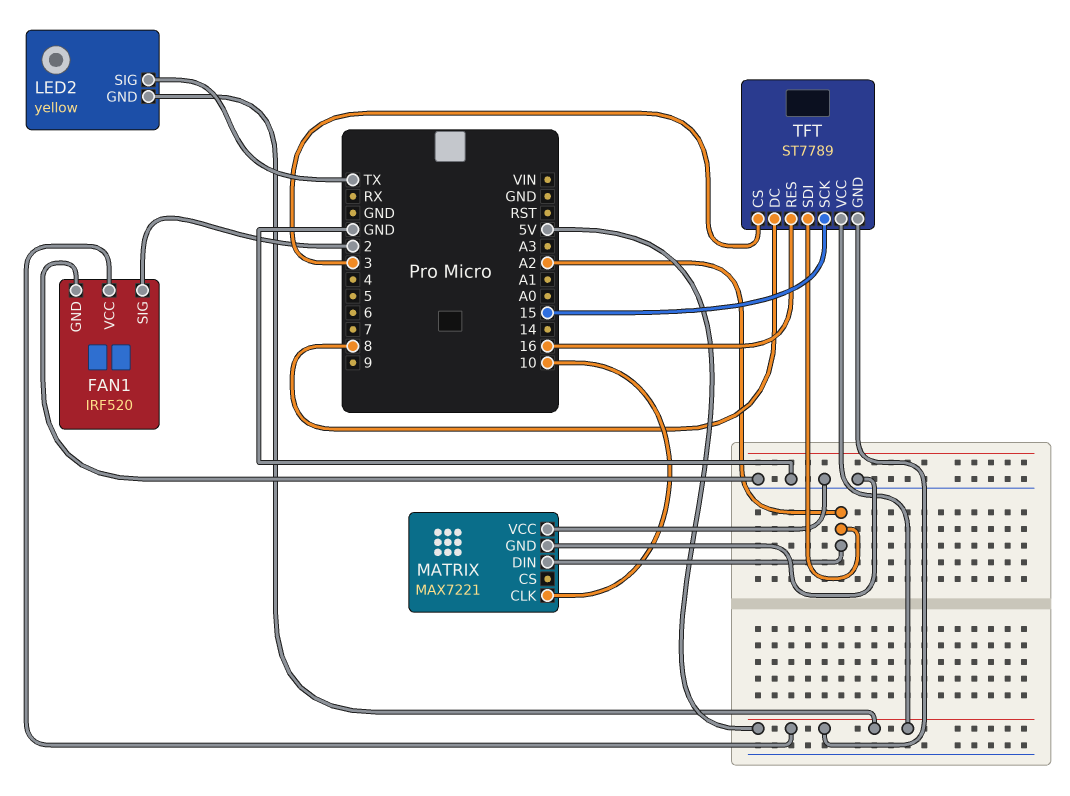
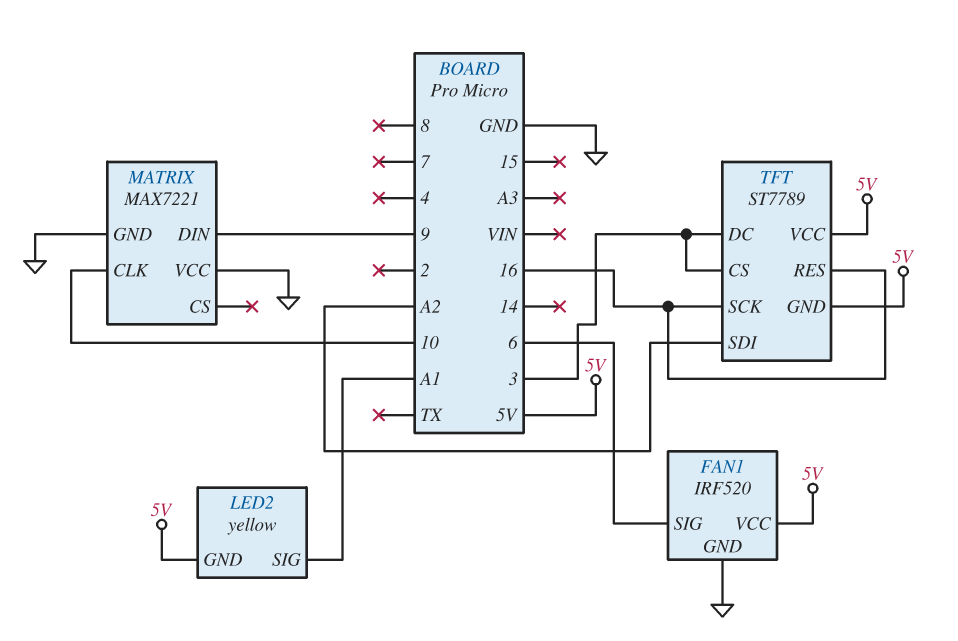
FAN1 pin SIG: 2 -> 6
LED2 pin SIG: TX -> A1
MATRIX pin DIN: A2 -> 9
TFT pin DC: 8 -> 3
TFT pin SCK: 15 -> 16

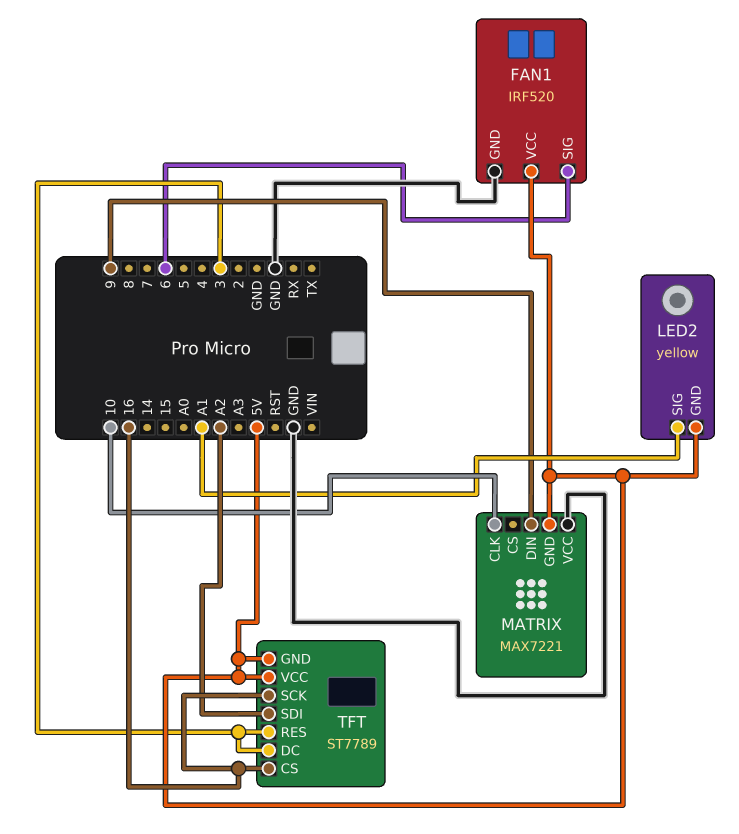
MATRIX pin GND: GND -> 5V
TFT pin CS: 3 -> 16
TFT pin RES: 16 -> 3

